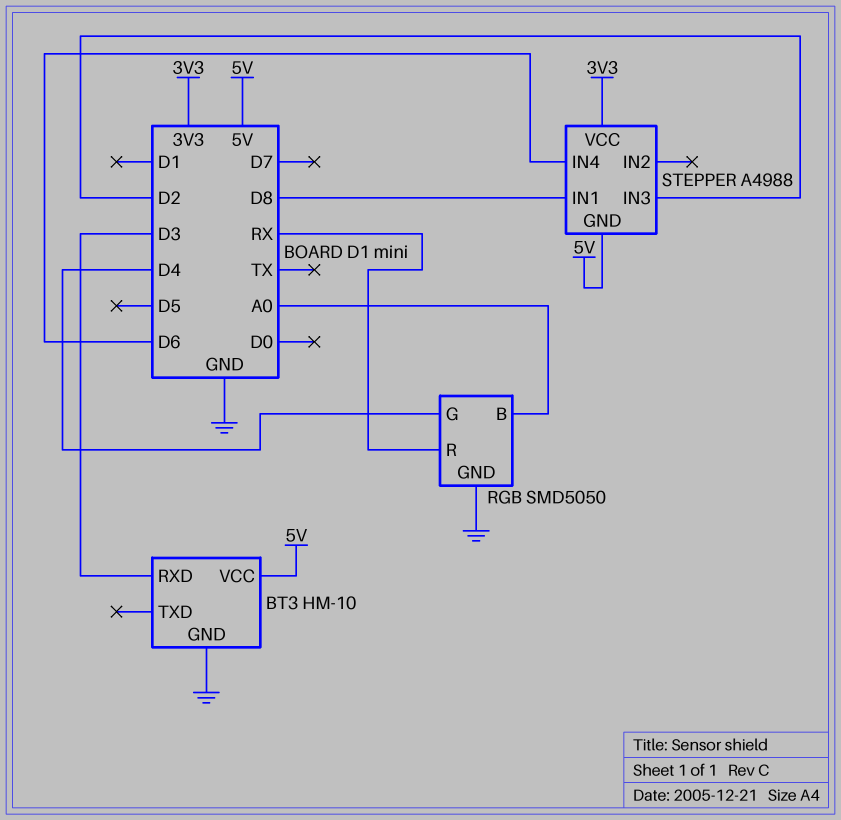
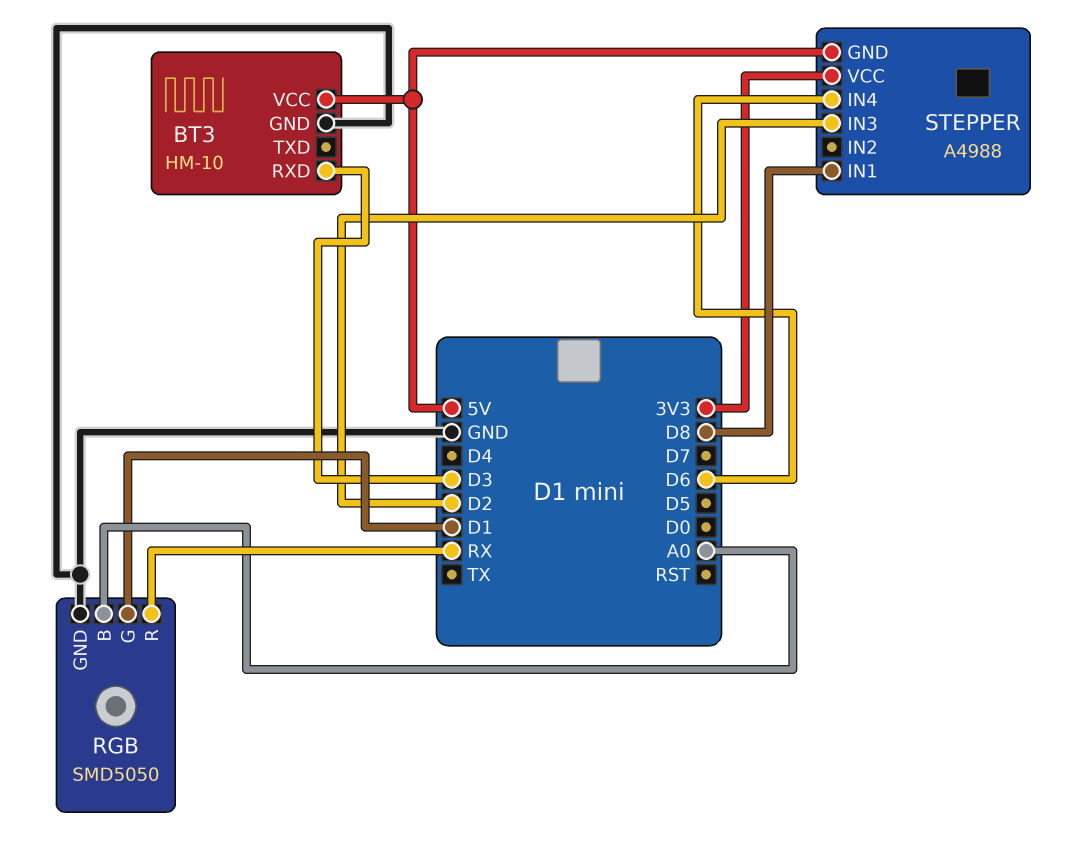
RGB pin G: D4 -> D1

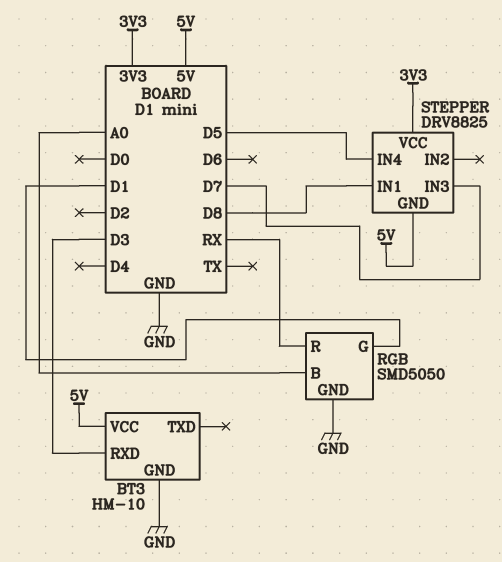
STEPPER: A4988 -> DRV8825
STEPPER pin IN3: D2 -> D7
STEPPER pin IN4: D6 -> D5

